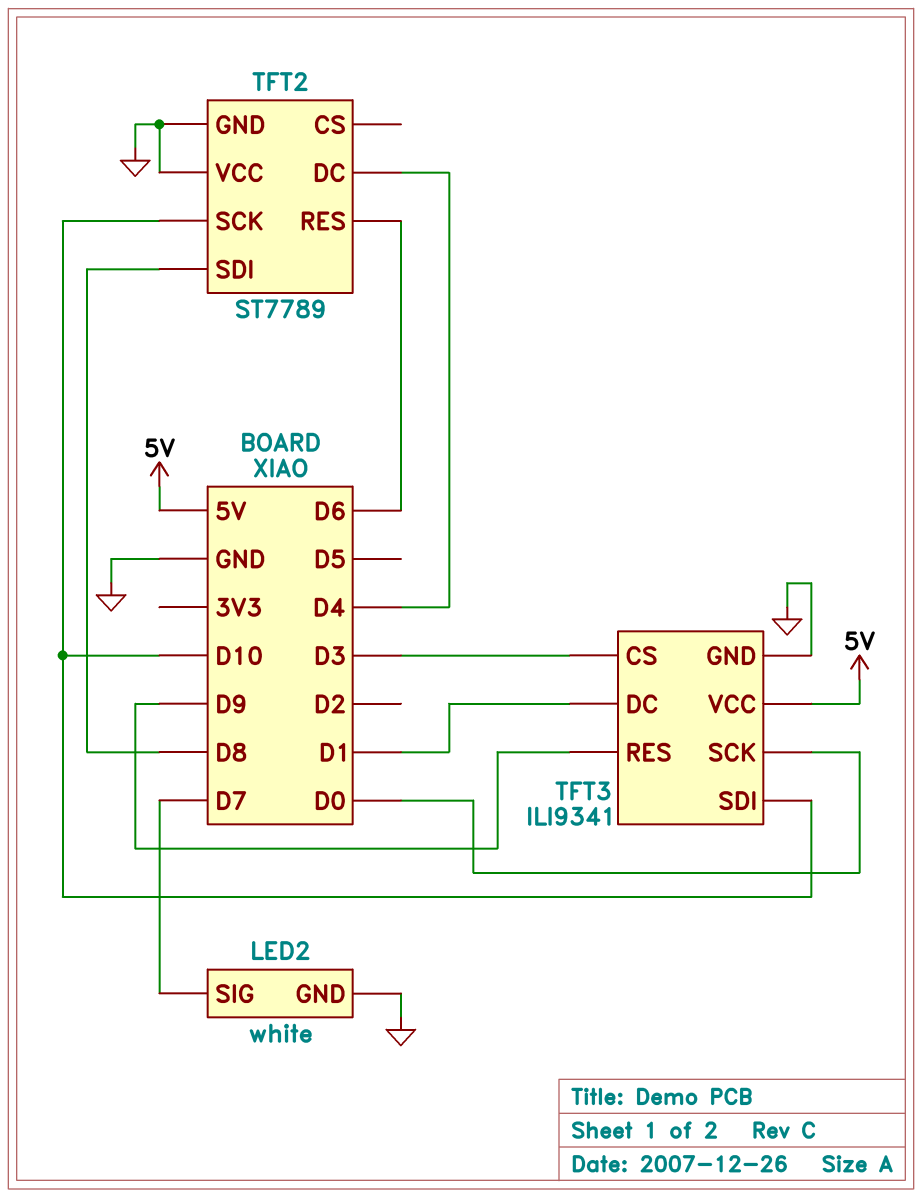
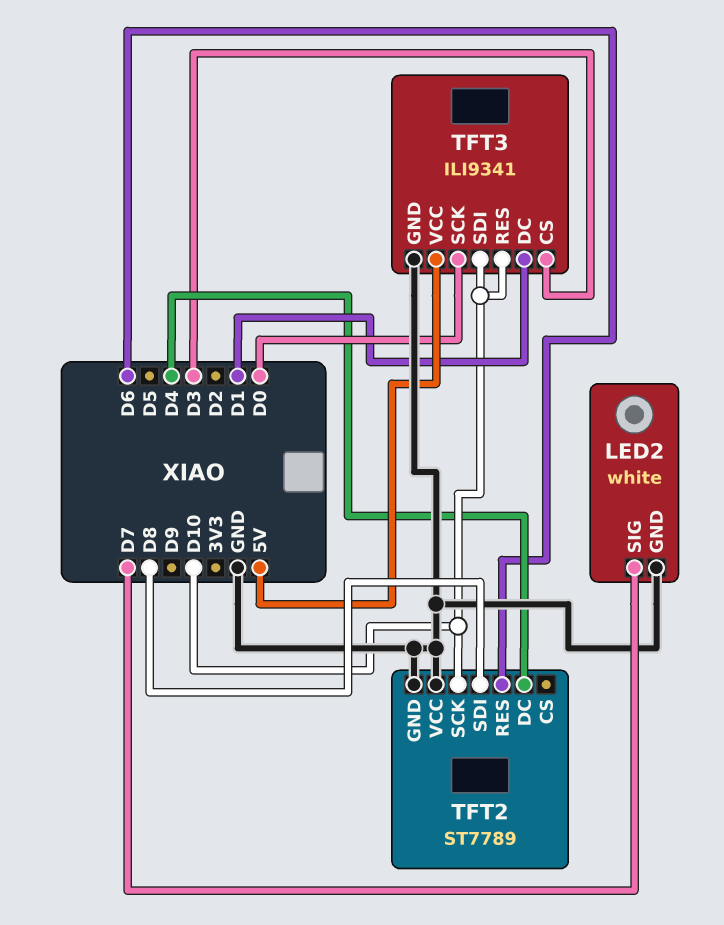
TFT3 pin RES: D9 -> D10

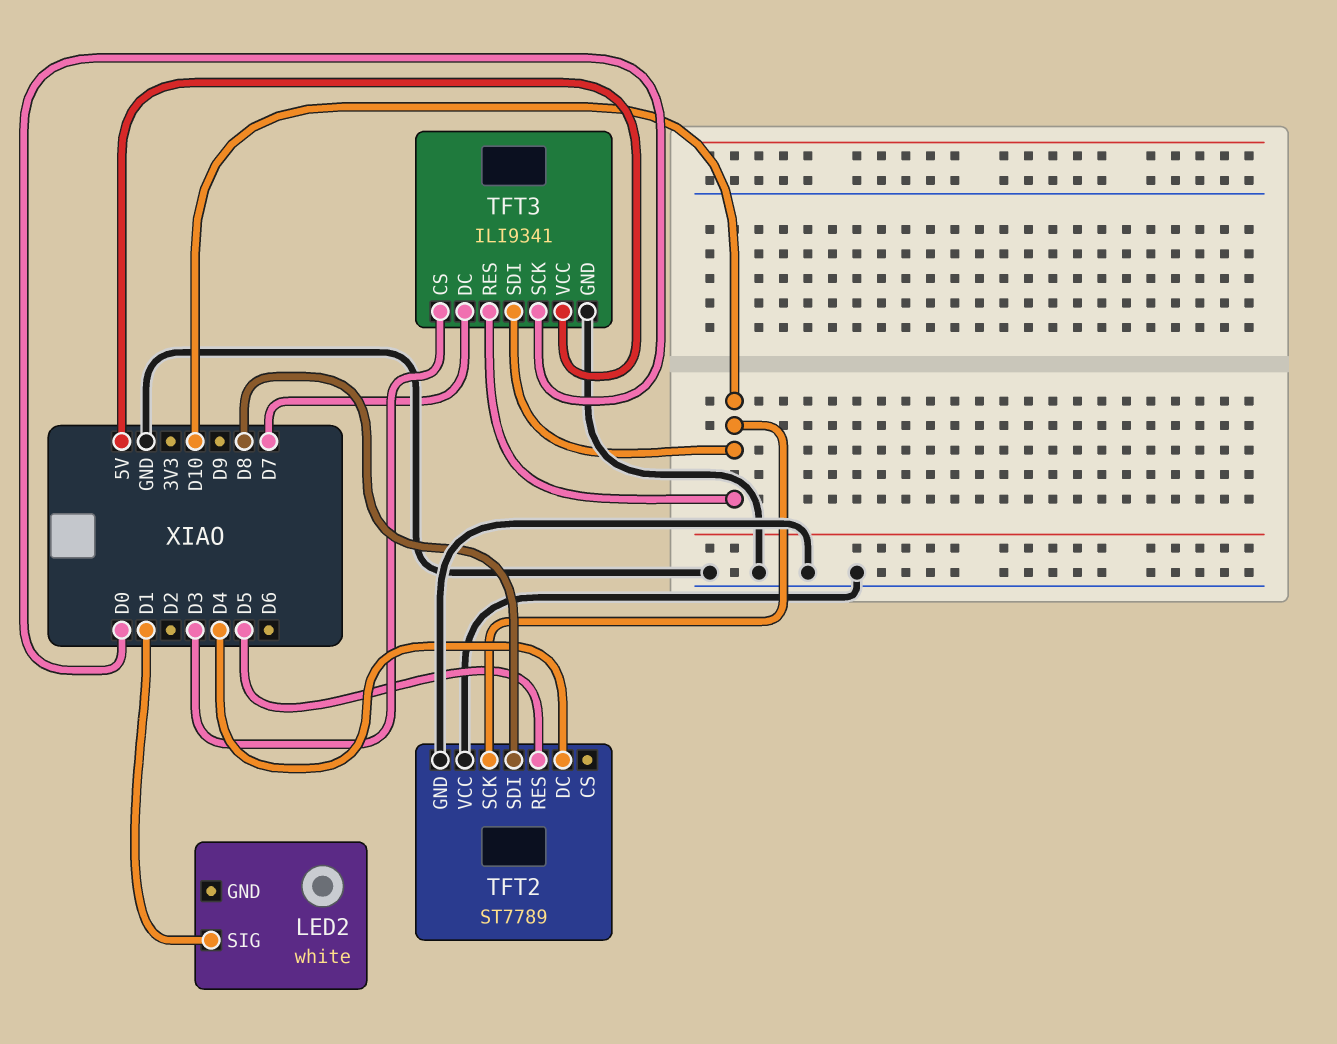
LED2 pin GND: GND -> none
LED2 pin SIG: D7 -> D1
TFT2 pin RES: D6 -> D5
TFT3 pin DC: D1 -> D7

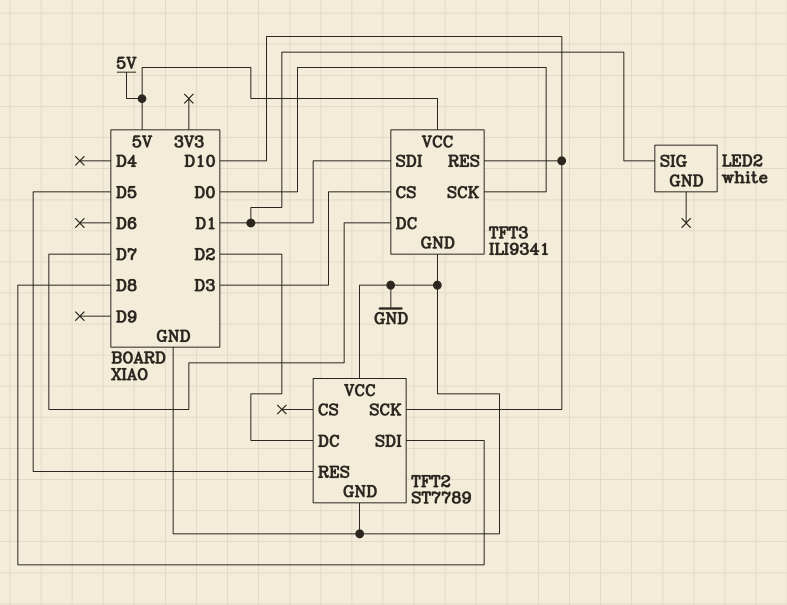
TFT2 pin DC: D4 -> D2
TFT3 pin SDI: D10 -> D1

